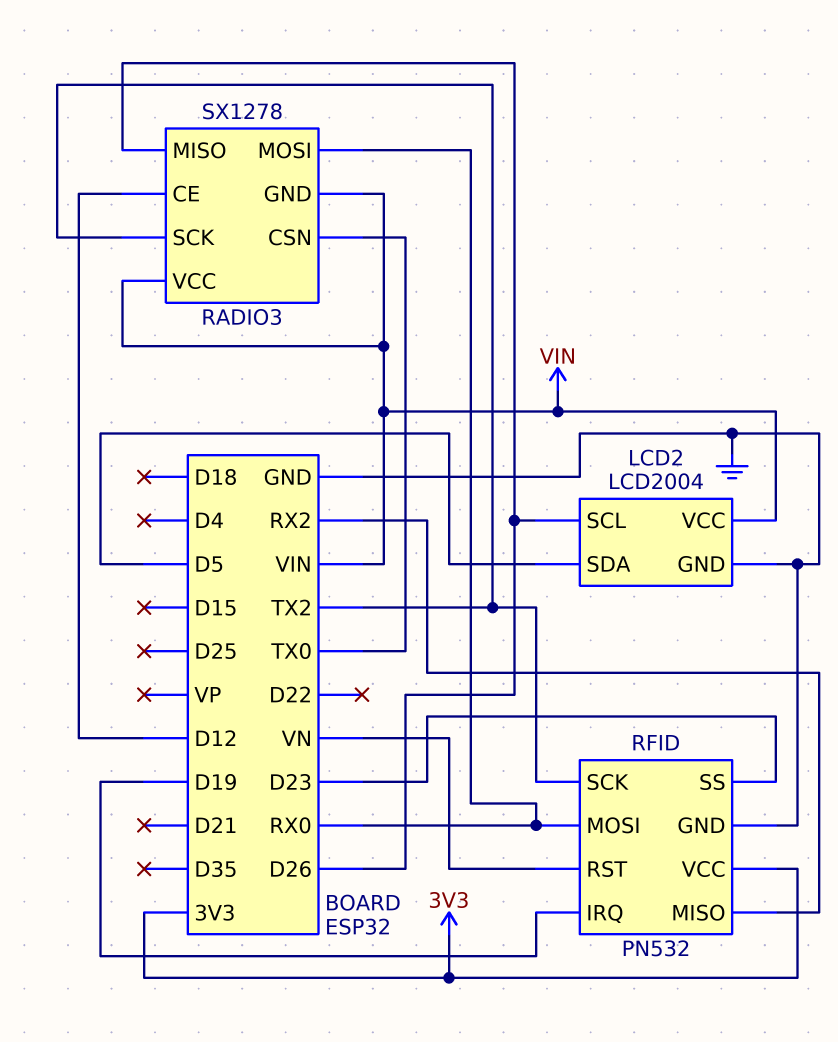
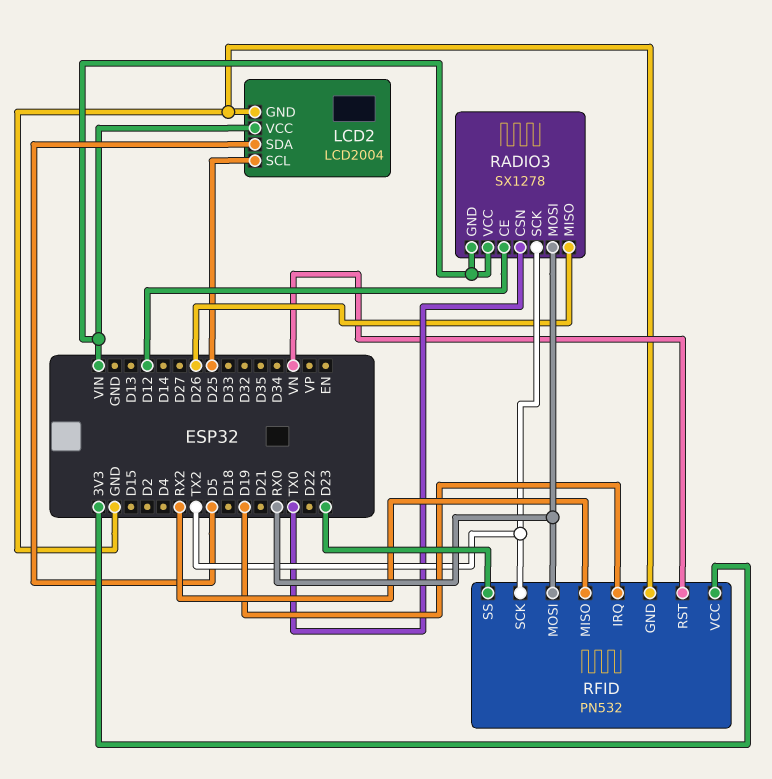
LCD2 pin SCL: D26 -> D25

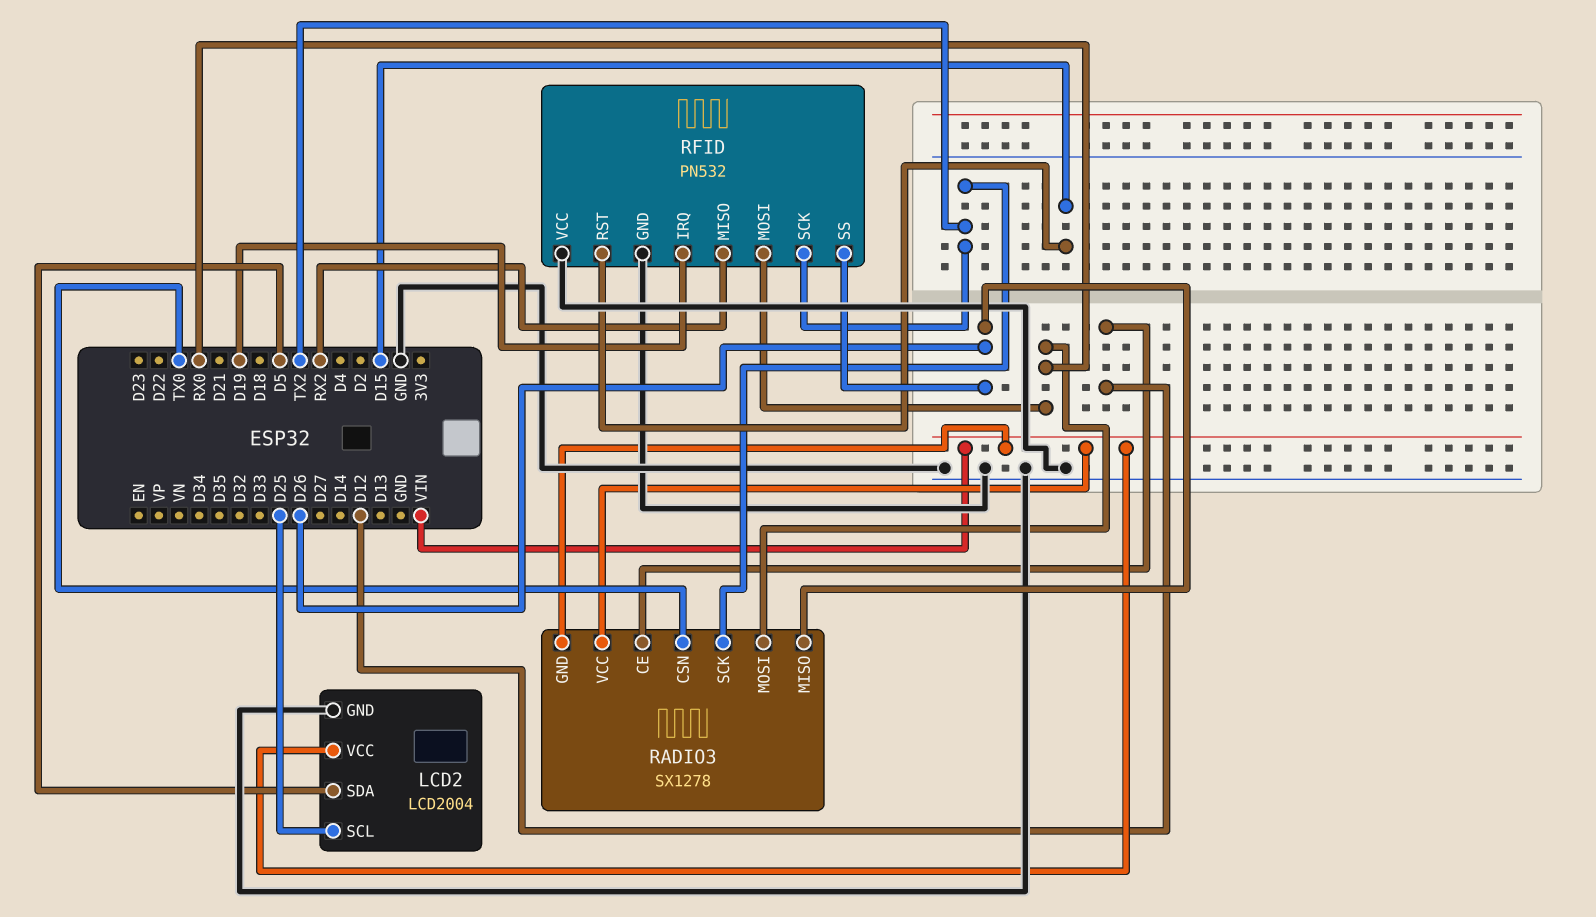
RFID pin RST: VN -> D15
RFID pin SS: D23 -> D26
RFID pin VCC: 3V3 -> GND

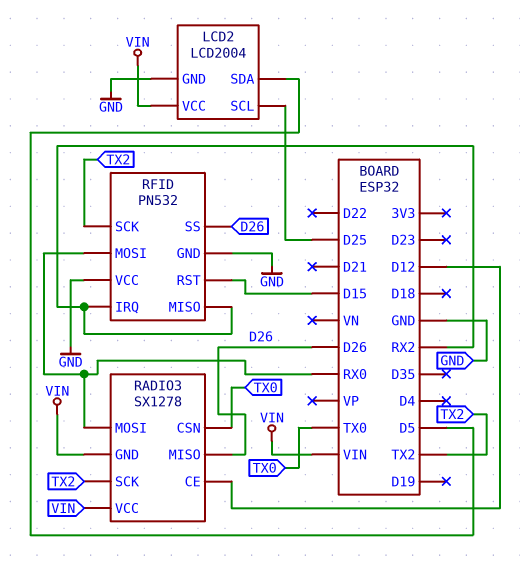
RFID pin IRQ: D19 -> RX2

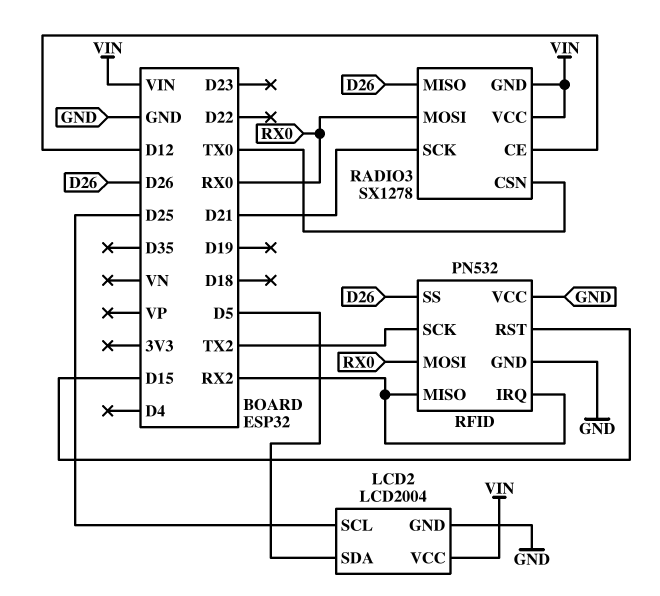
RADIO3 pin SCK: TX2 -> D21

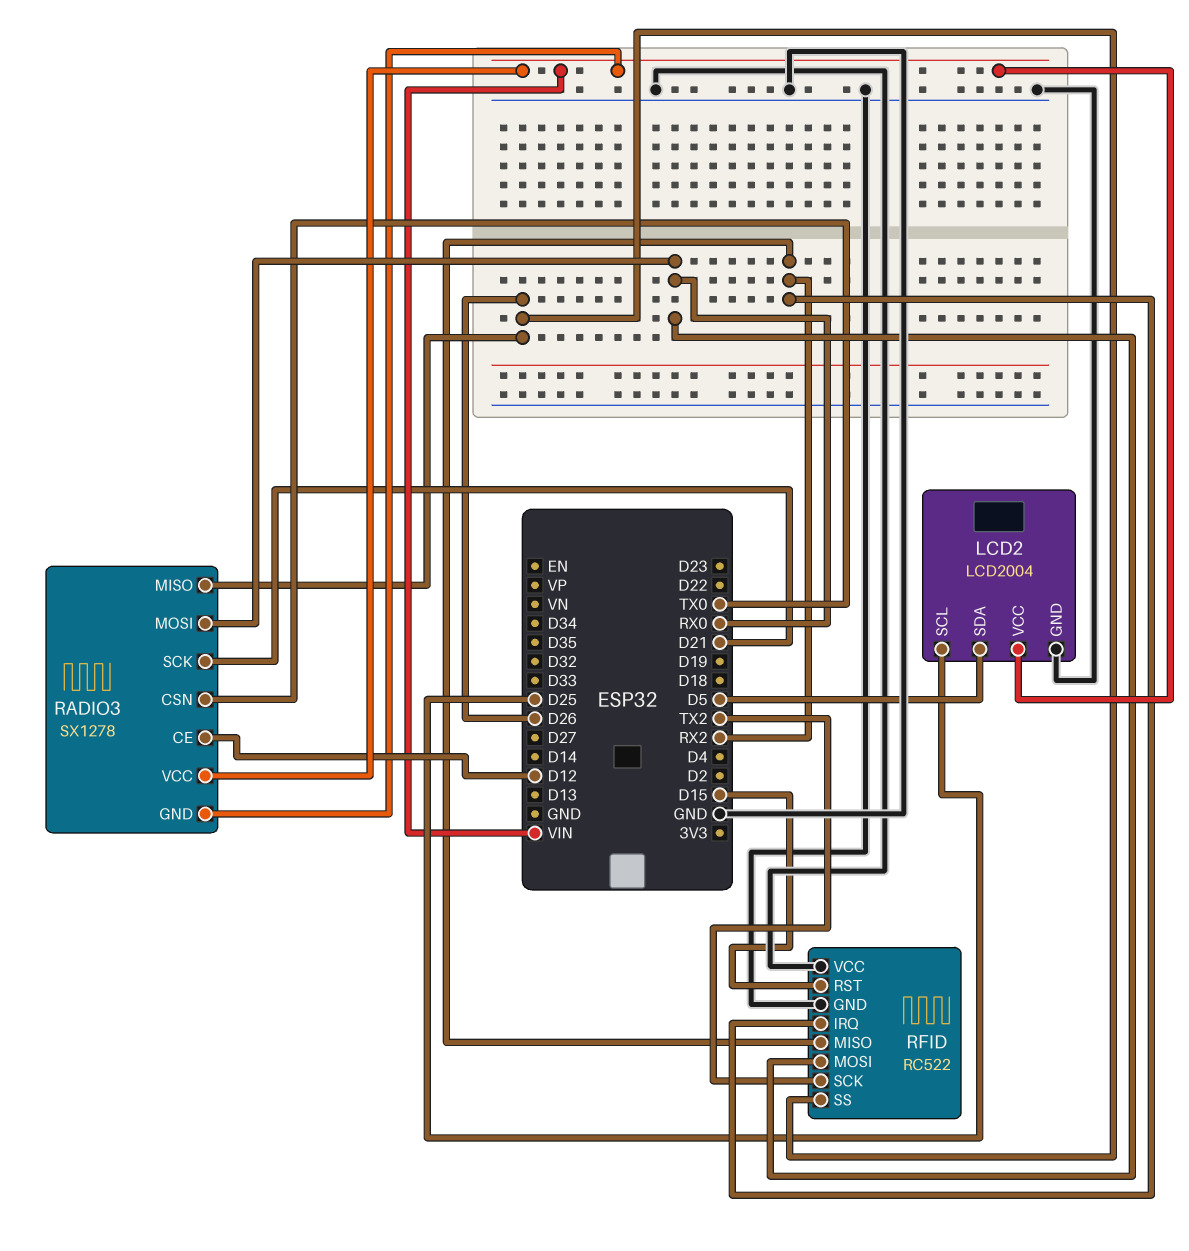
RFID: PN532 -> RC522

